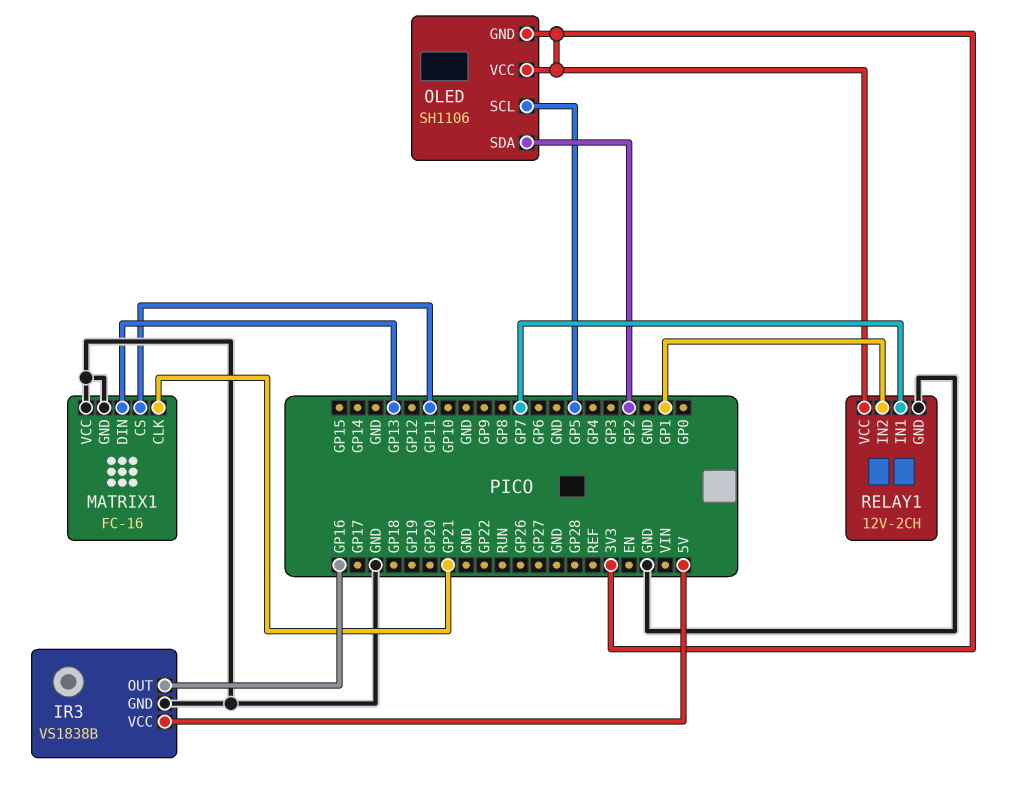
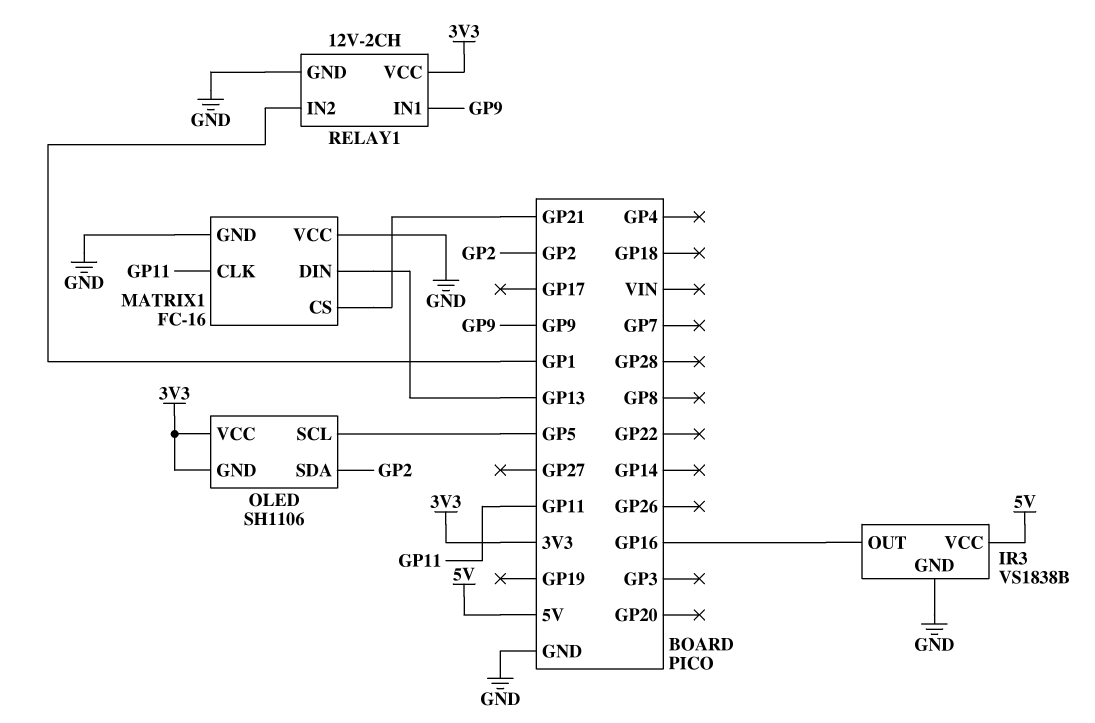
MATRIX1 pin CLK: GP21 -> GP11
MATRIX1 pin CS: GP11 -> GP21
RELAY1 pin IN1: GP7 -> GP9

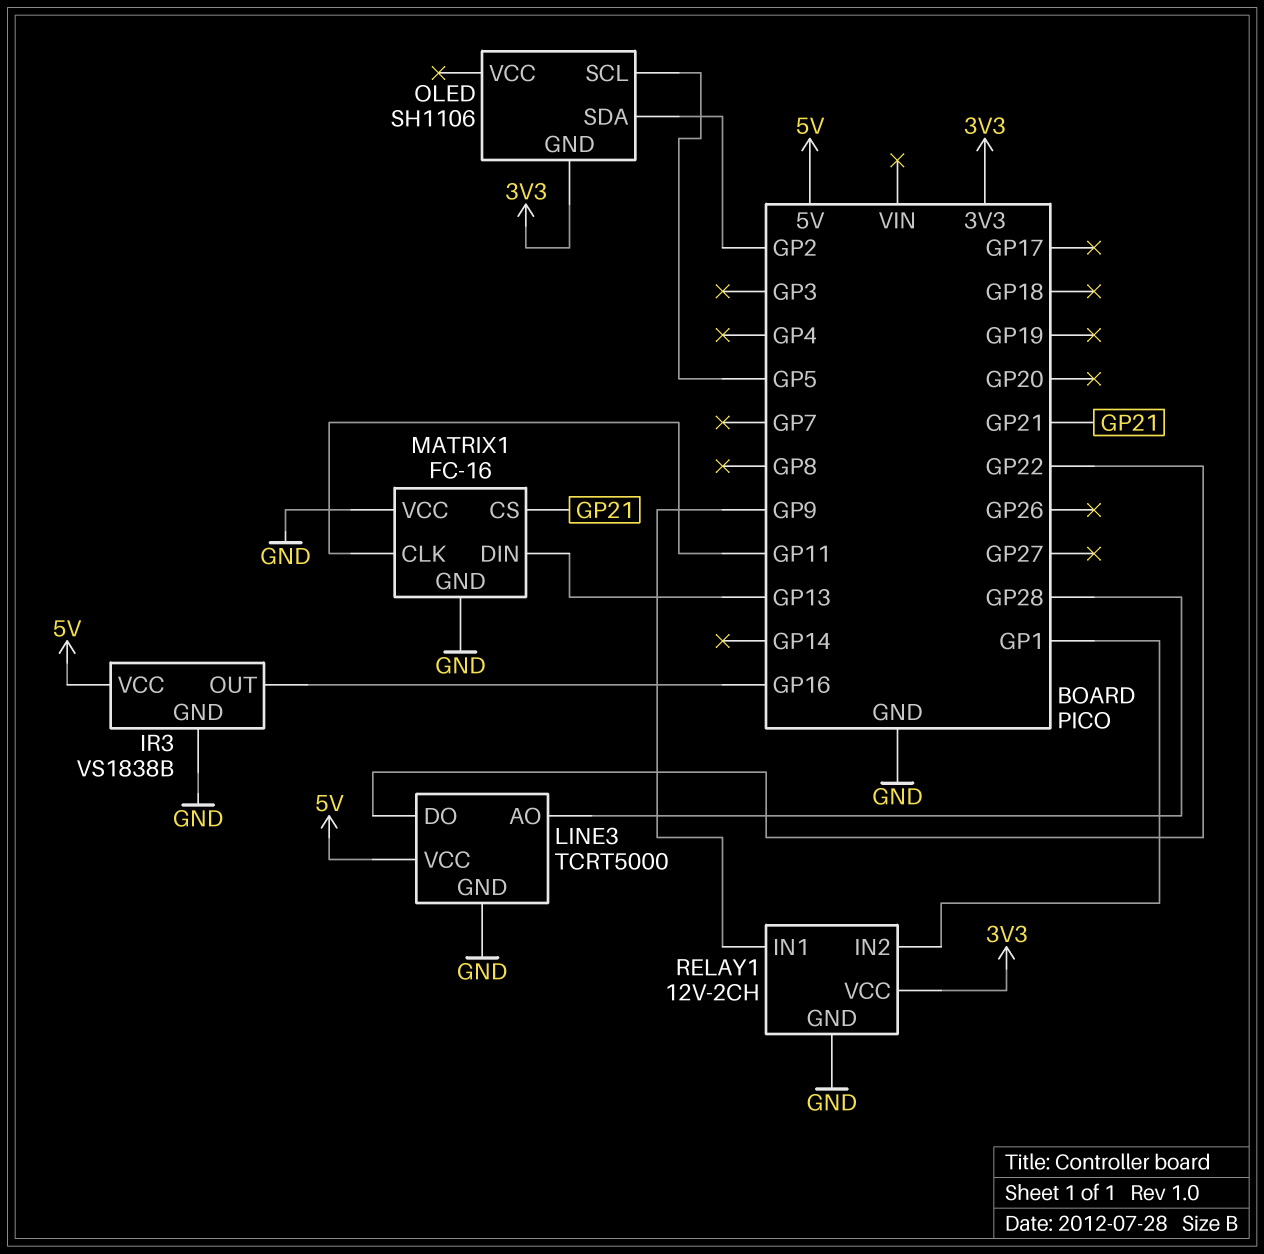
LINE3: none -> TCRT5000
LINE3 pin AO: none -> GP28
LINE3 pin DO: none -> GP22
LINE3 pin GND: none -> GND
LINE3 pin VCC: none -> 5V
OLED pin VCC: 3V3 -> none

